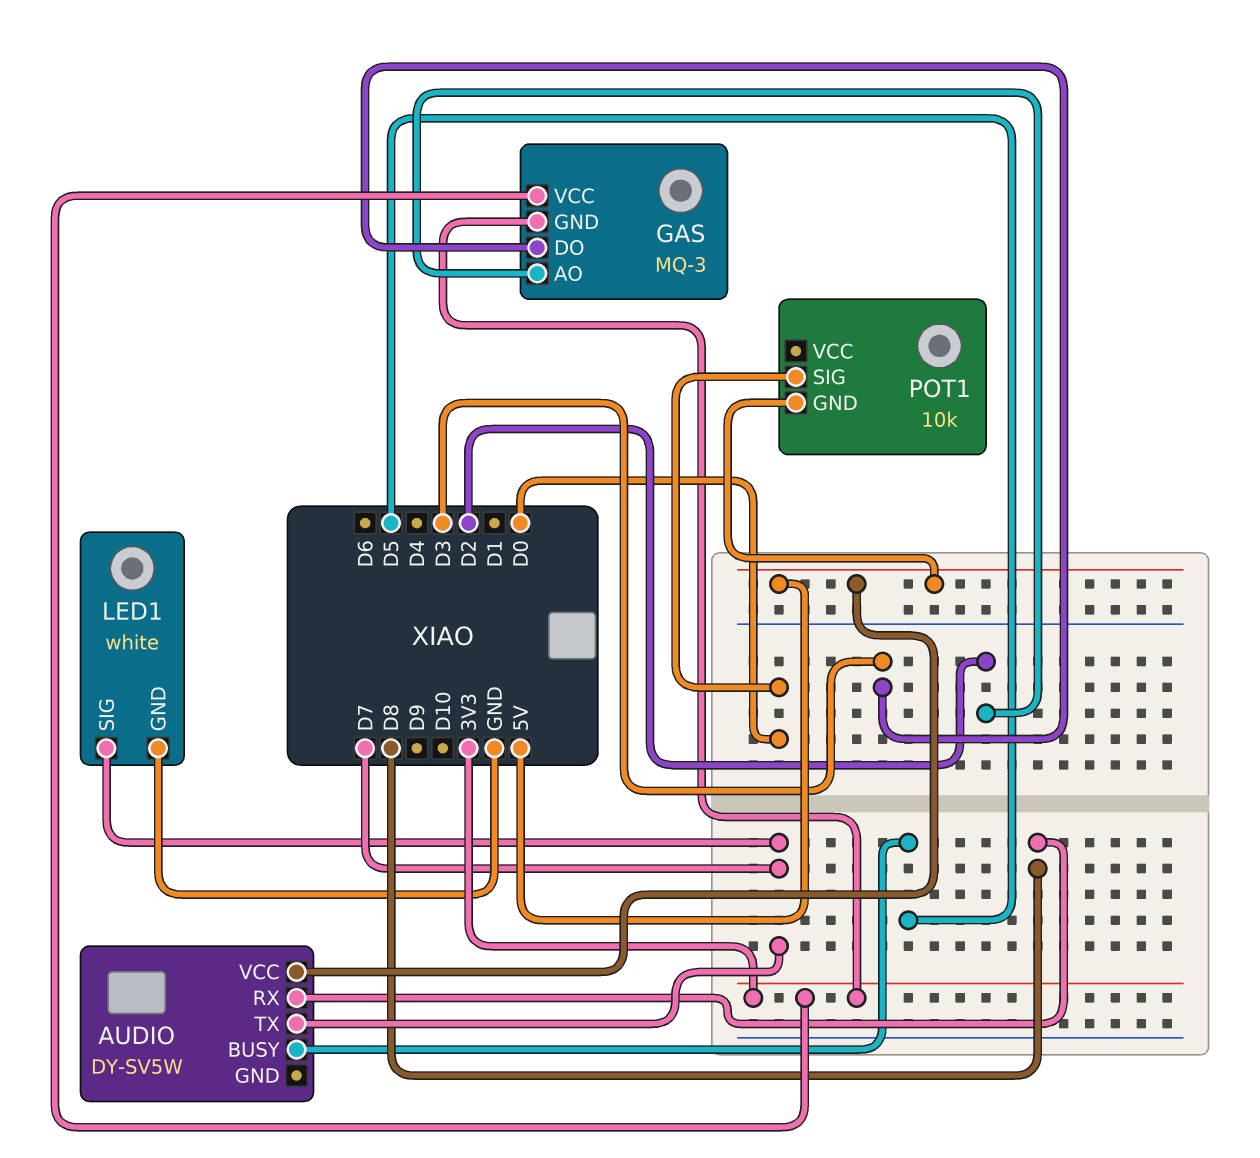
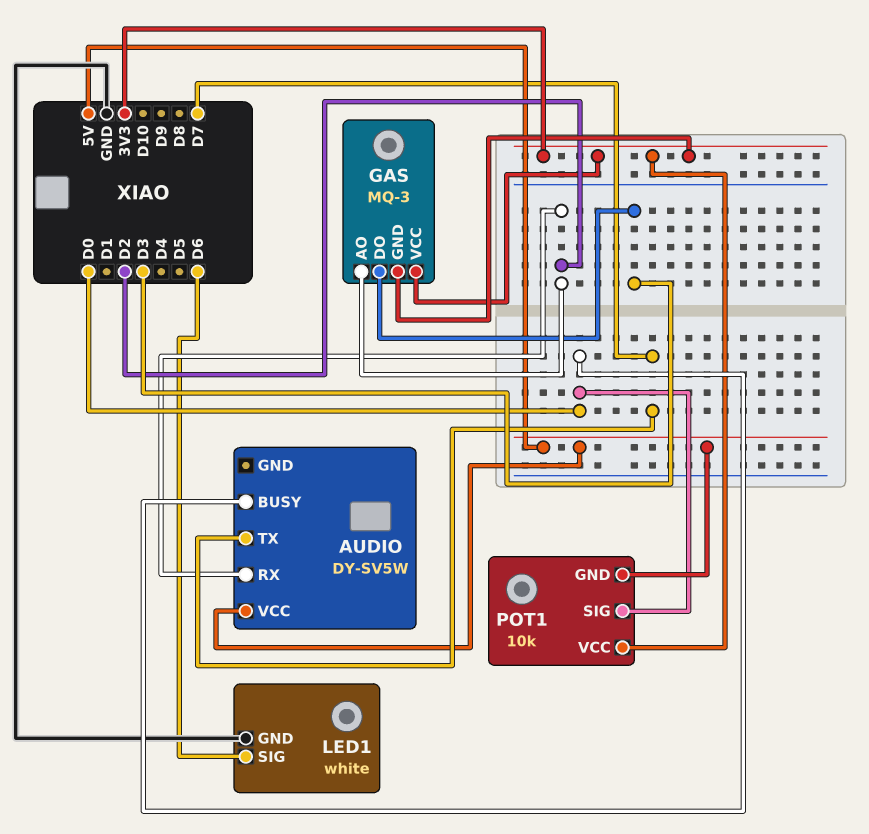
AUDIO pin BUSY: D5 -> D0
AUDIO pin RX: D8 -> D2
LED1 pin SIG: D7 -> D6
POT1 pin VCC: none -> 3V3

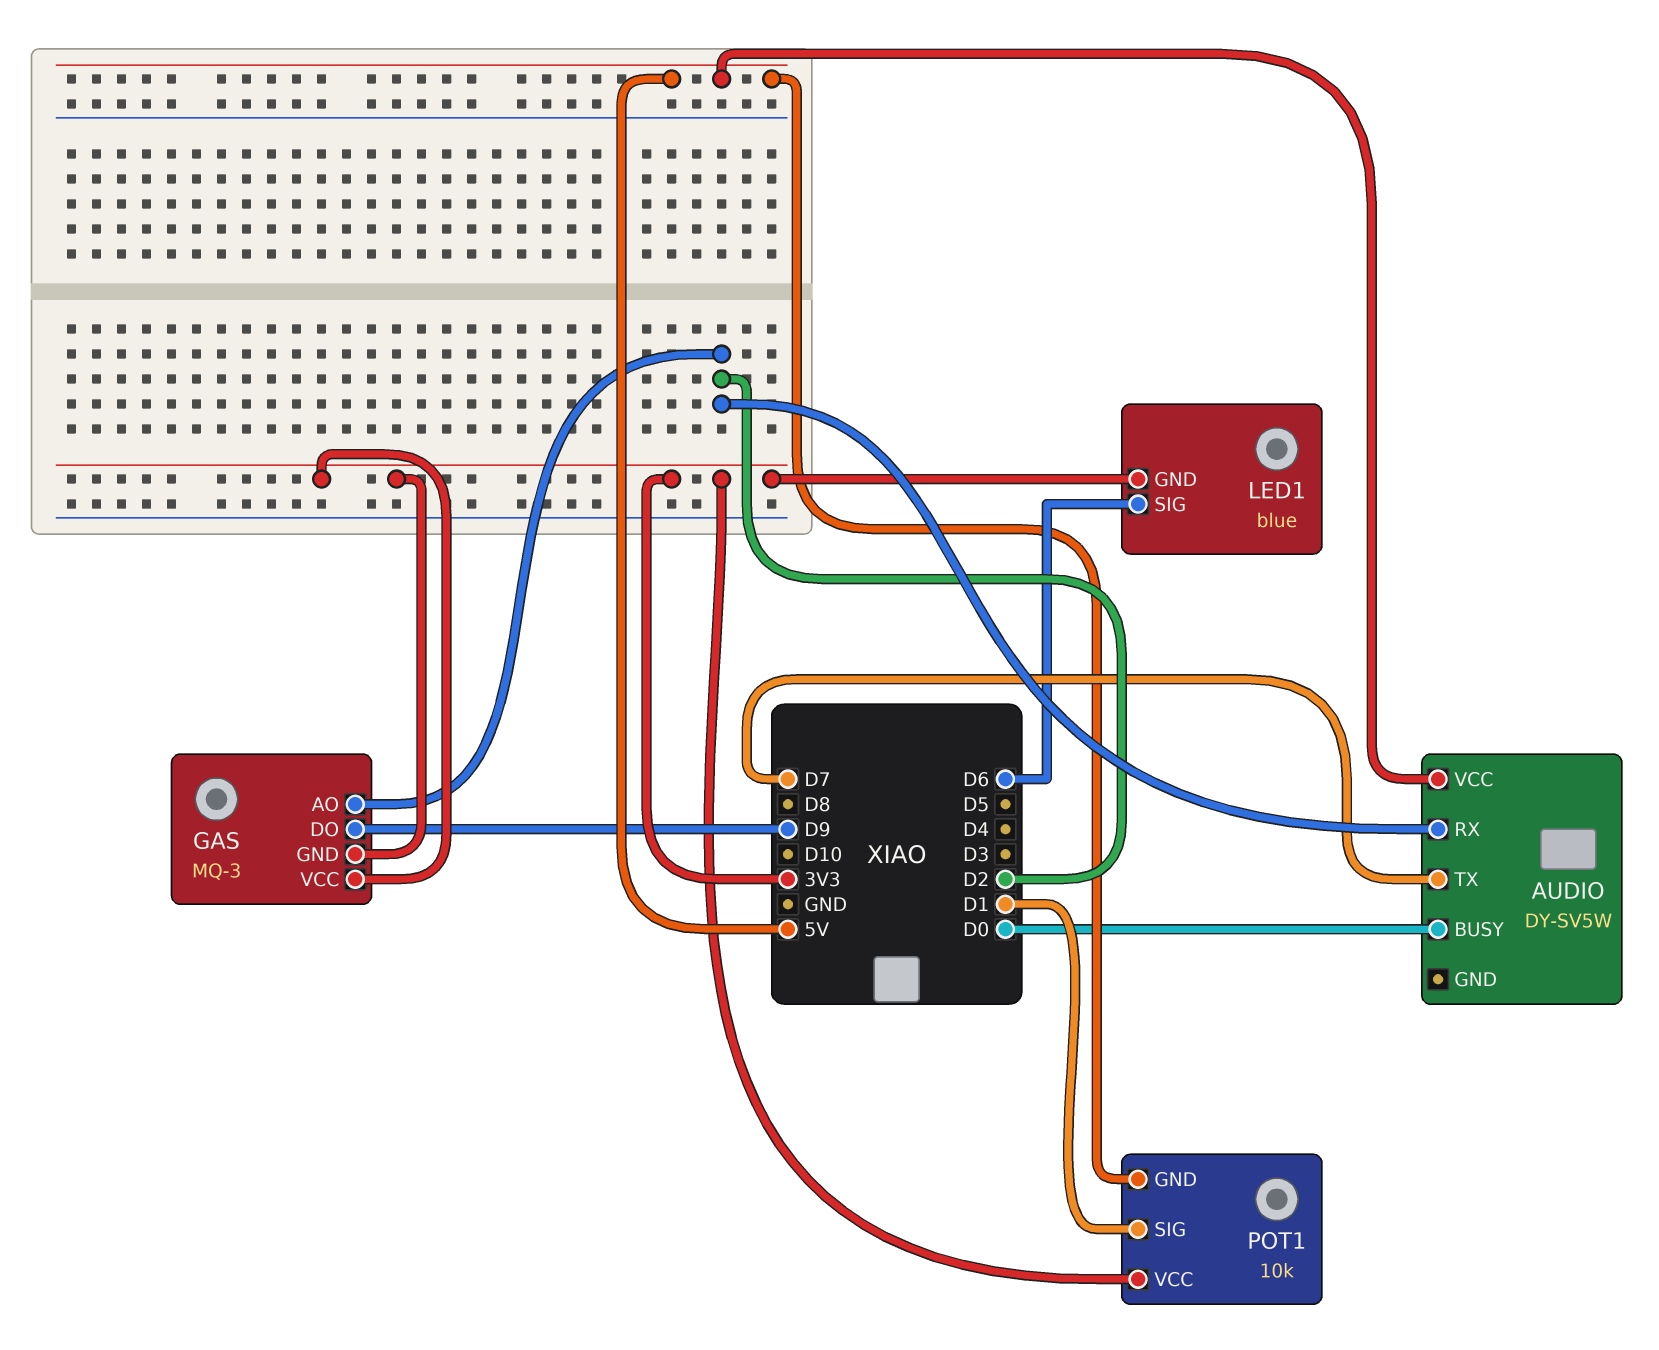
GAS pin DO: D3 -> D9
LED1: white -> blue
LED1 pin GND: GND -> 3V3
POT1 pin SIG: D0 -> D1

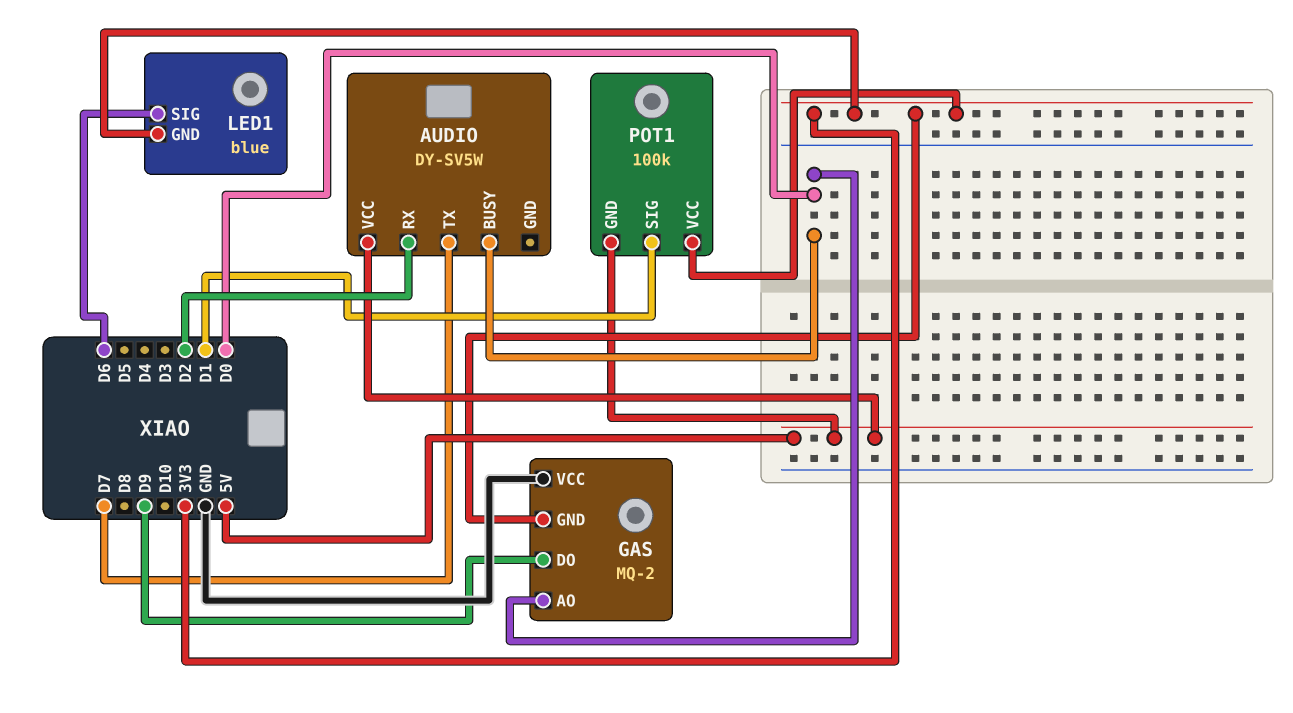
GAS: MQ-3 -> MQ-2
GAS pin AO: D2 -> D0
GAS pin VCC: 3V3 -> GND
POT1: 10k -> 100k

